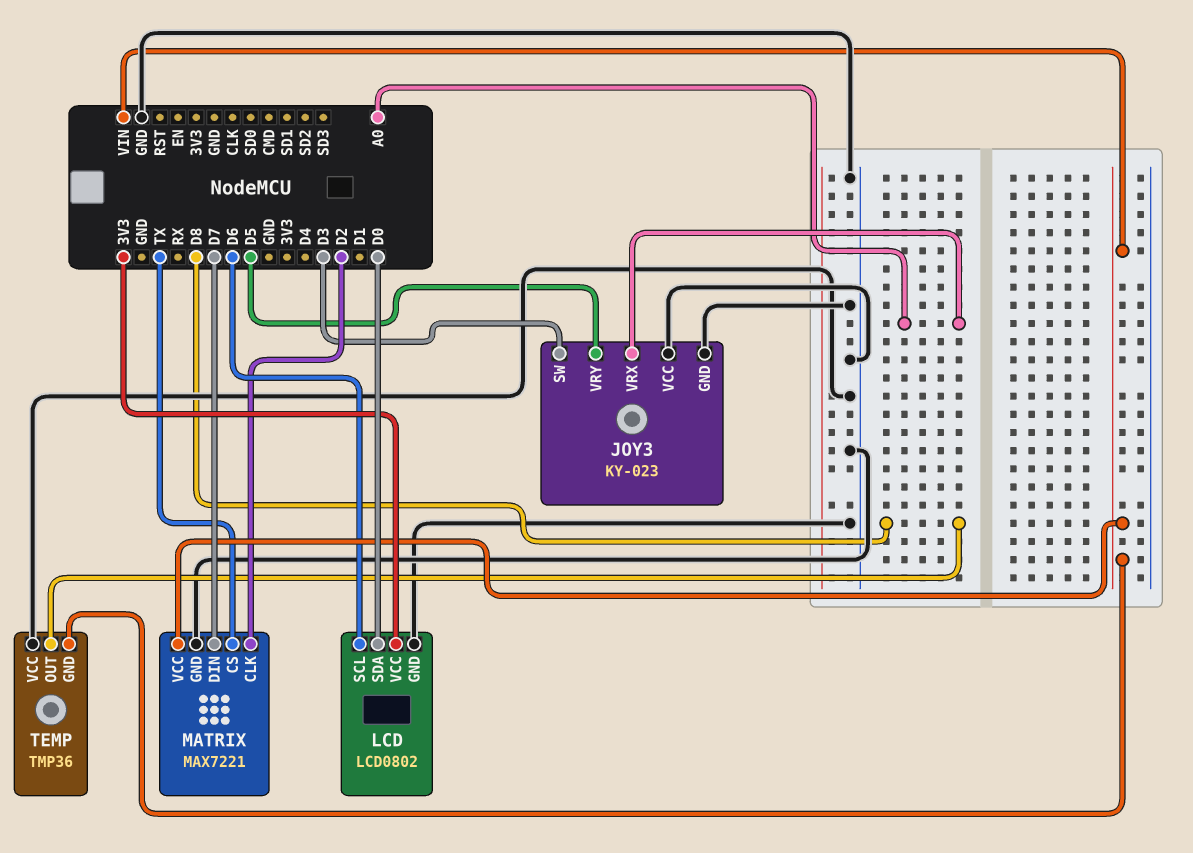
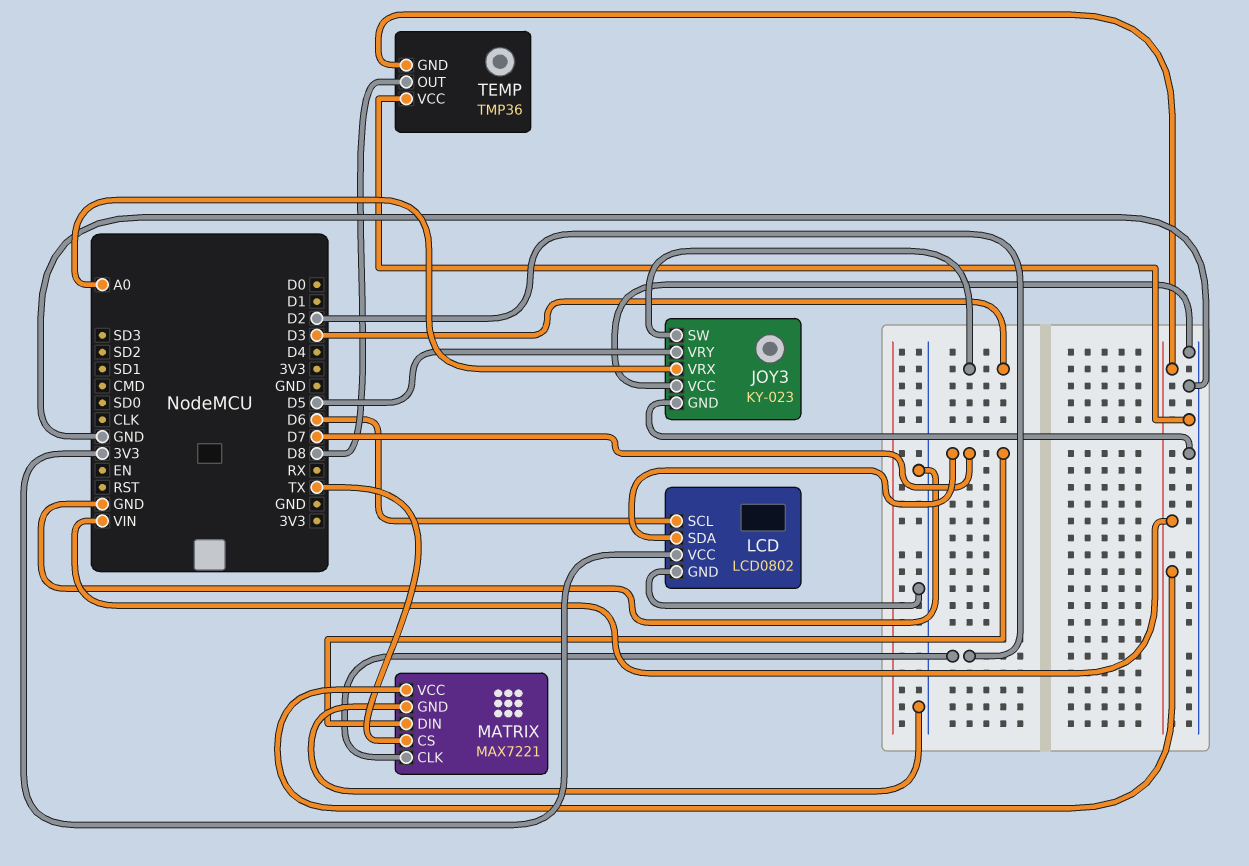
LCD pin SDA: D0 -> D7

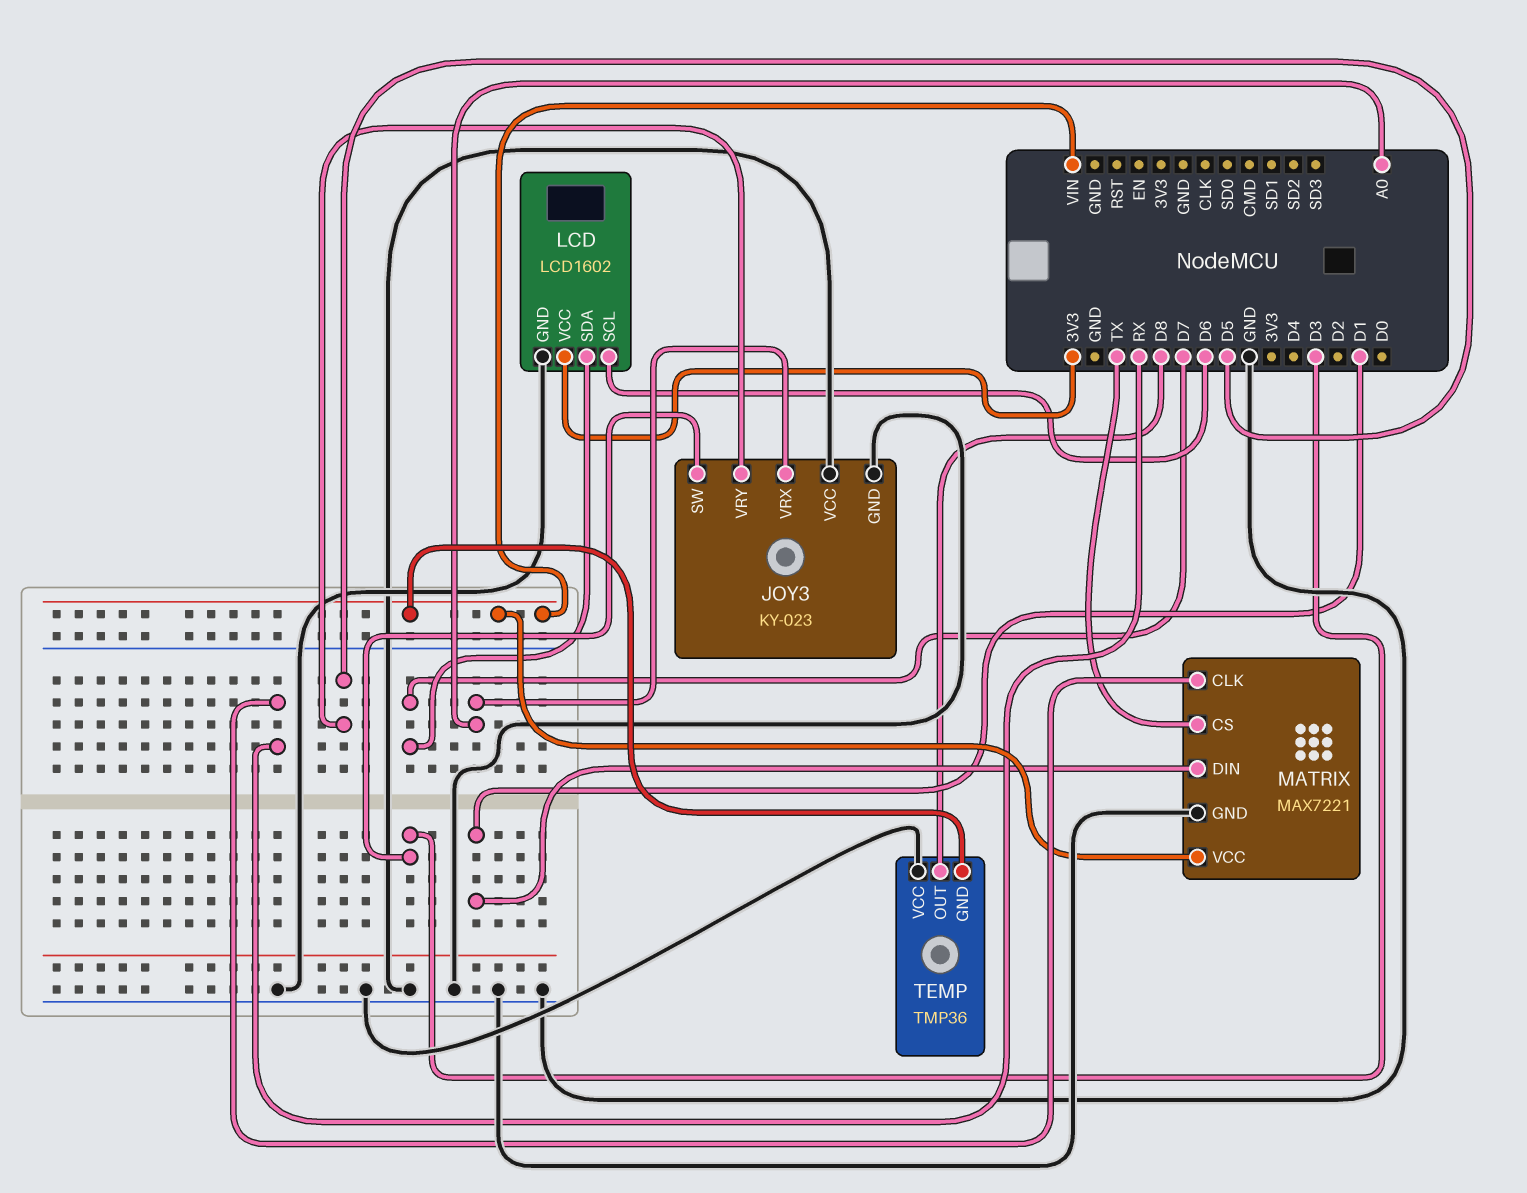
LCD: LCD0802 -> LCD1602
MATRIX pin CLK: D2 -> RX
MATRIX pin DIN: D7 -> D1

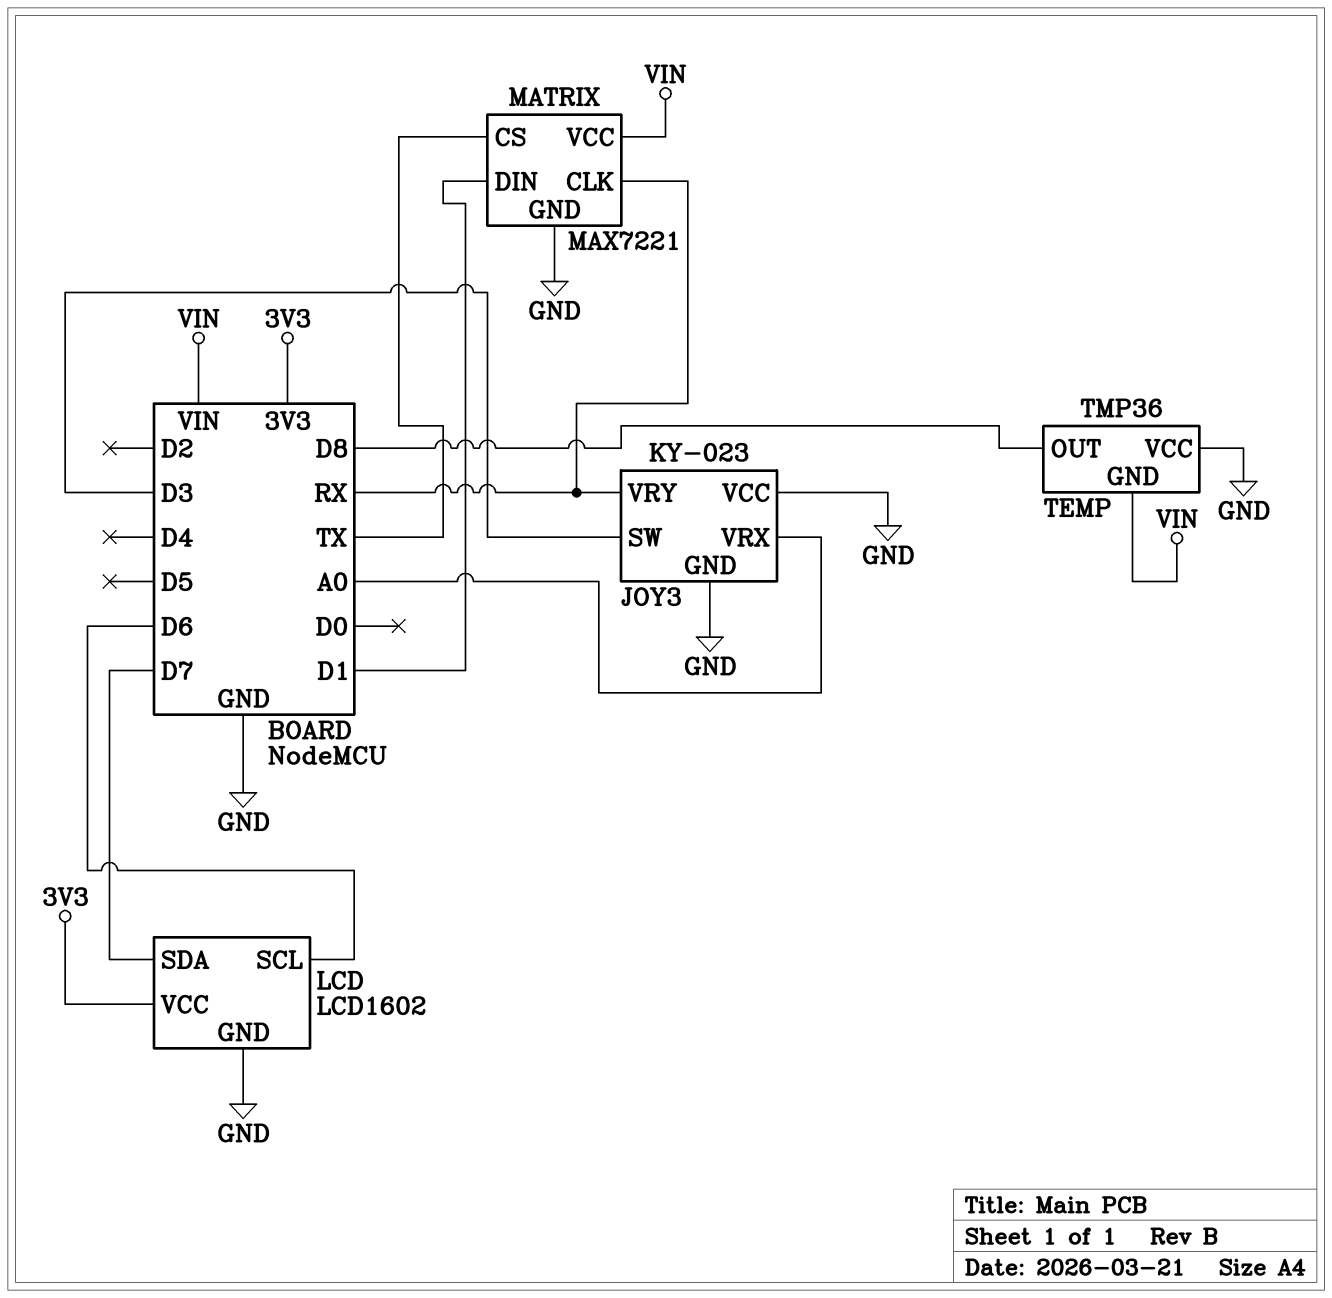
JOY3 pin VRY: D5 -> RX

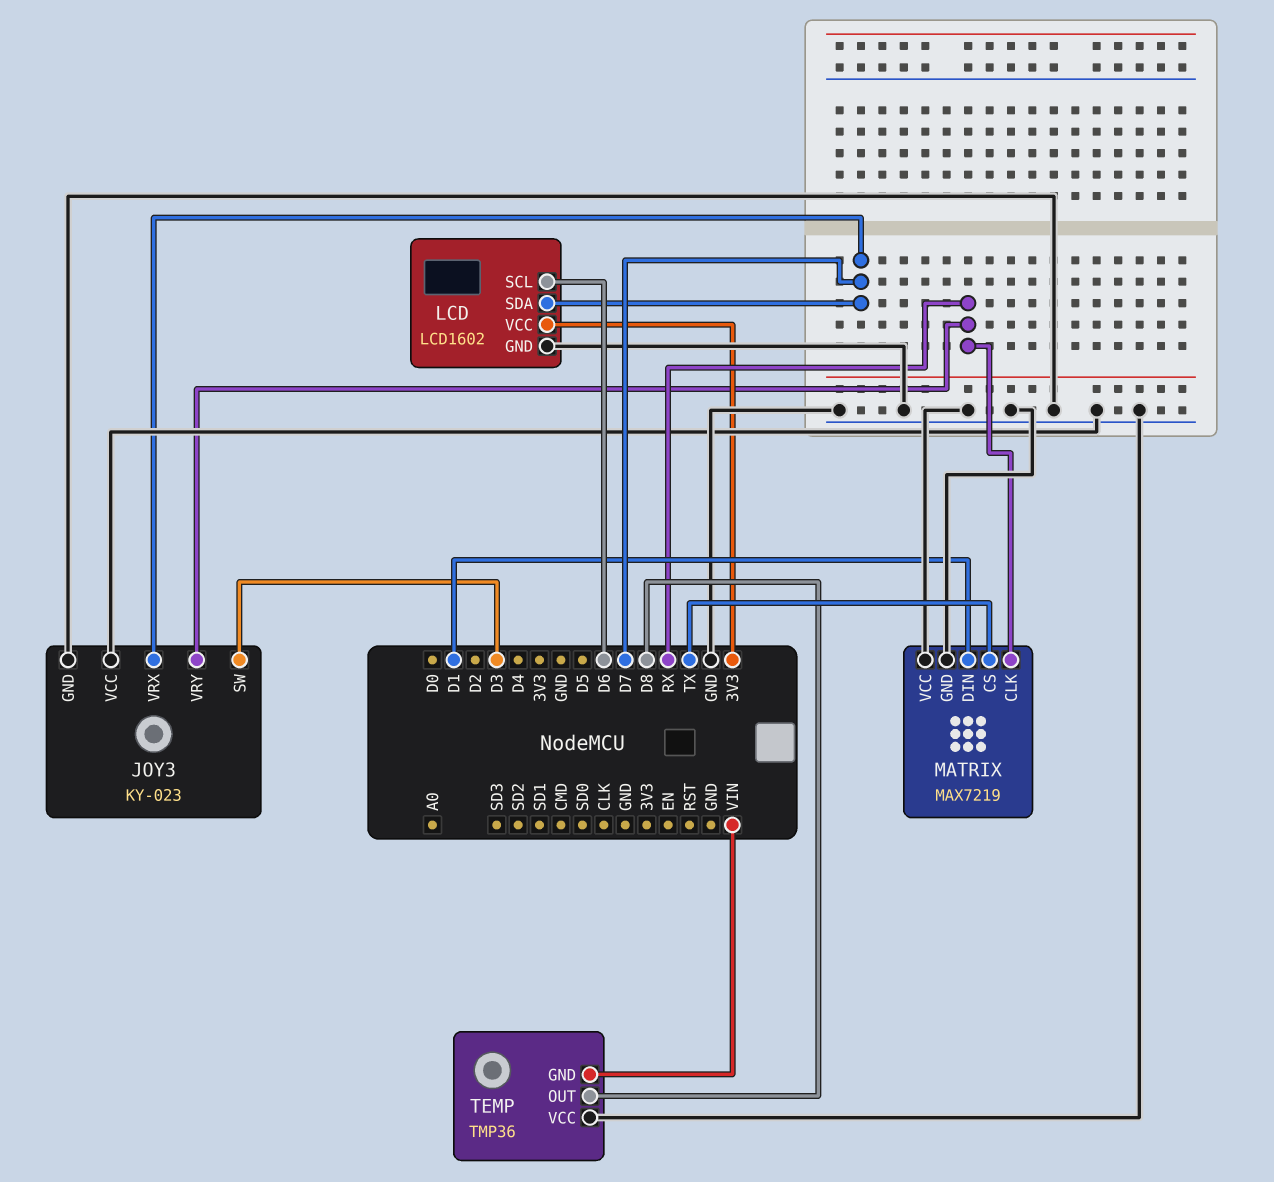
JOY3 pin VRX: A0 -> D7
MATRIX: MAX7221 -> MAX7219
MATRIX pin VCC: VIN -> GND

